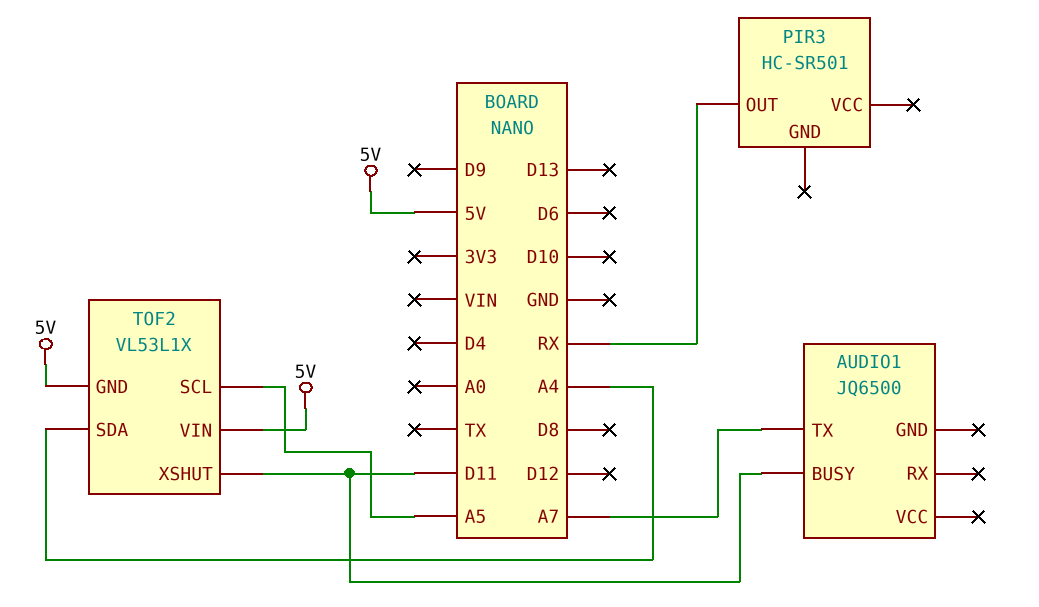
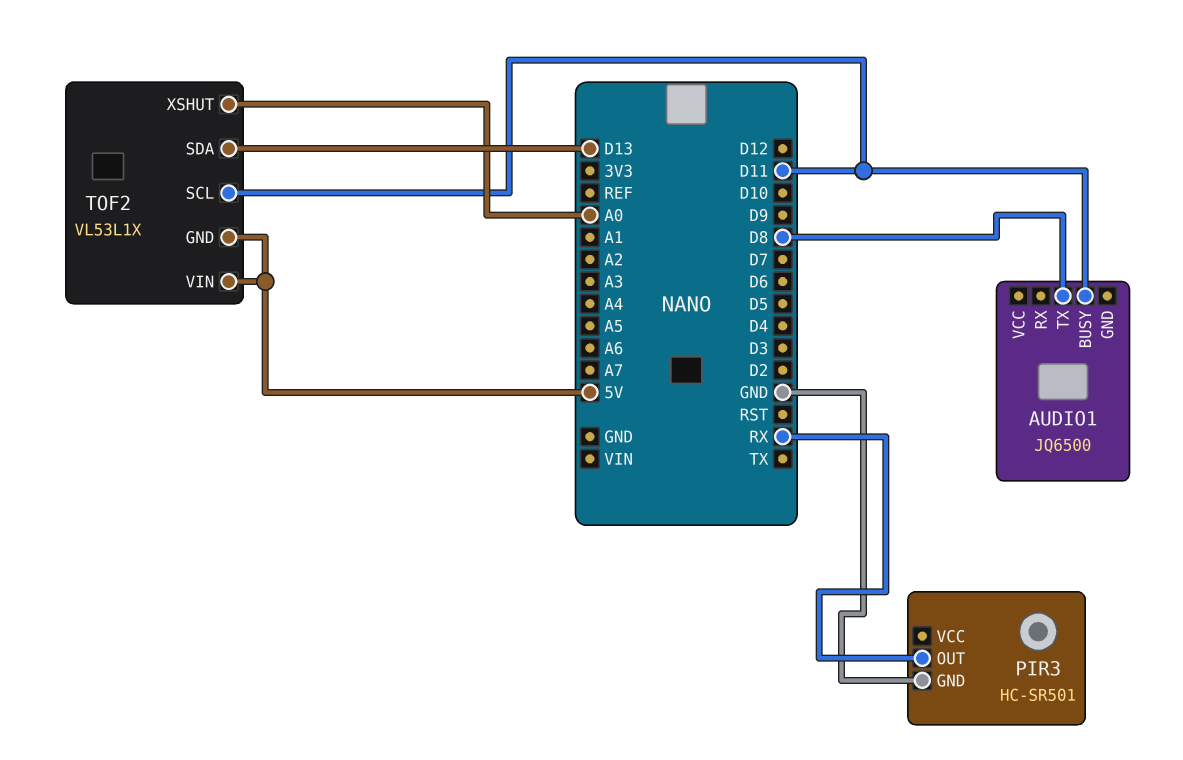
AUDIO1 pin TX: A7 -> D8
PIR3 pin GND: none -> GND
TOF2 pin SCL: A5 -> D11
TOF2 pin SDA: A4 -> D13
TOF2 pin XSHUT: D11 -> A0

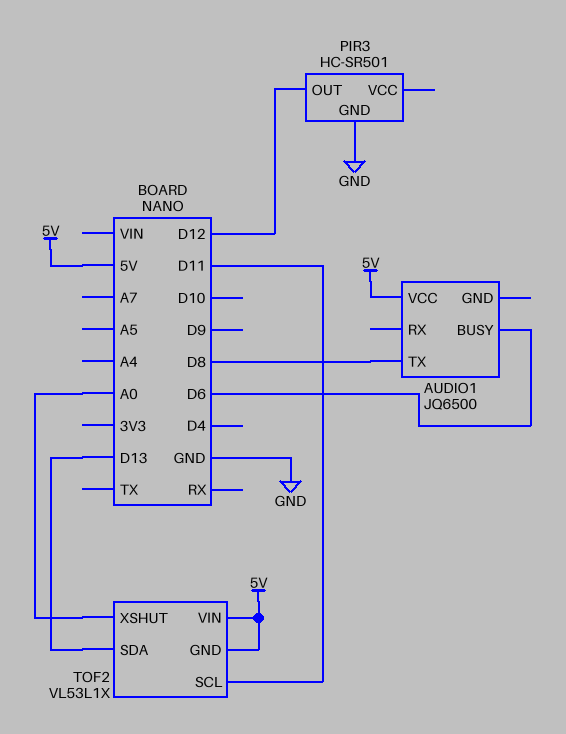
AUDIO1 pin BUSY: D11 -> D6
AUDIO1 pin VCC: none -> 5V
PIR3 pin OUT: RX -> D12

